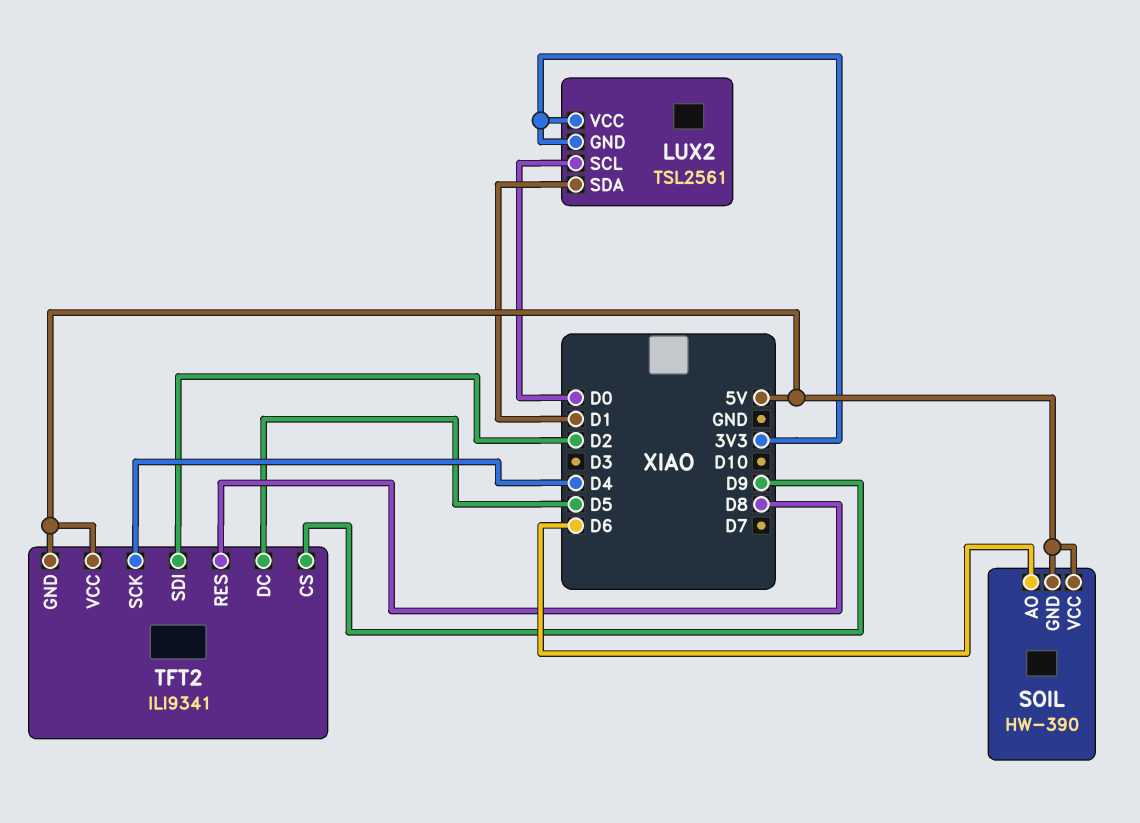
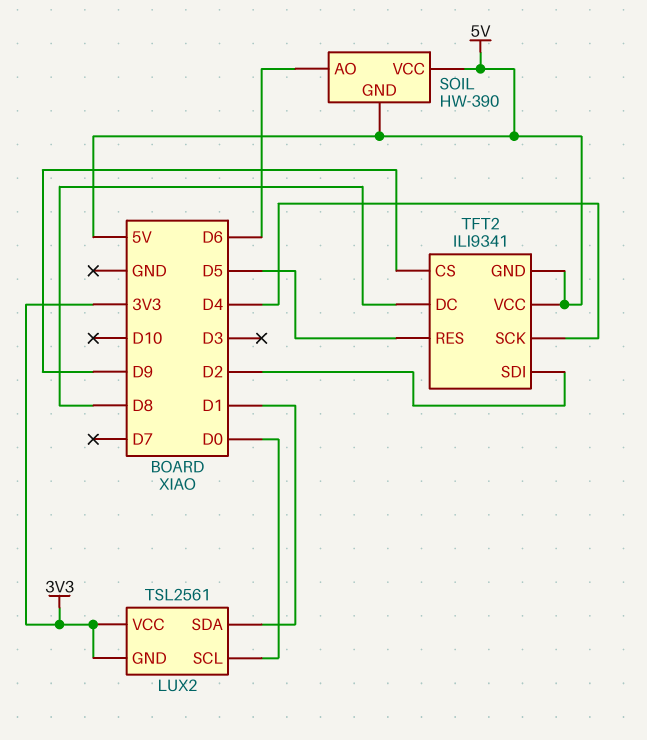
TFT2 pin DC: D5 -> D8
TFT2 pin RES: D8 -> D5

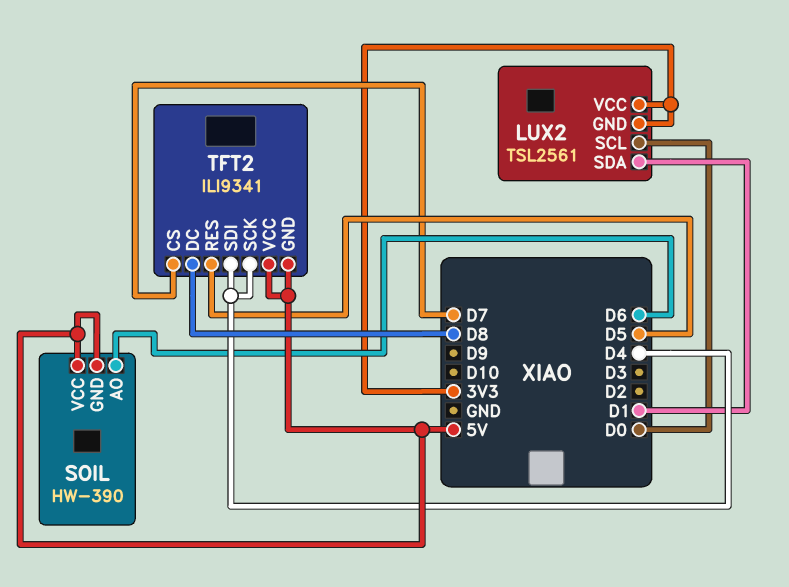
TFT2 pin CS: D9 -> D7
TFT2 pin SDI: D2 -> D4

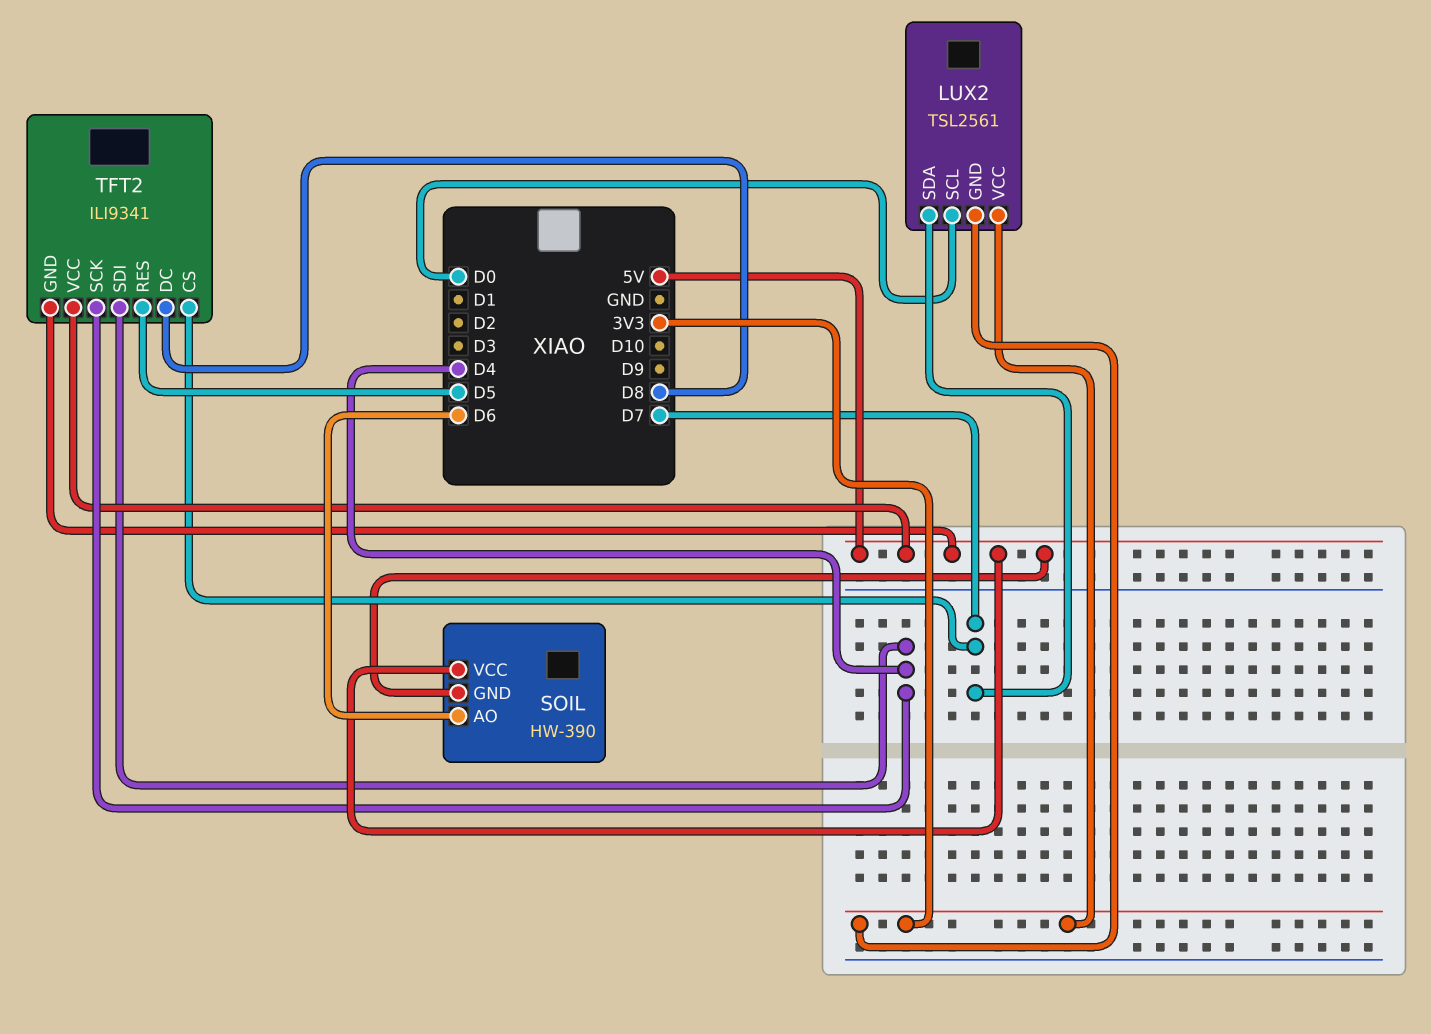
LUX2 pin SDA: D1 -> D7

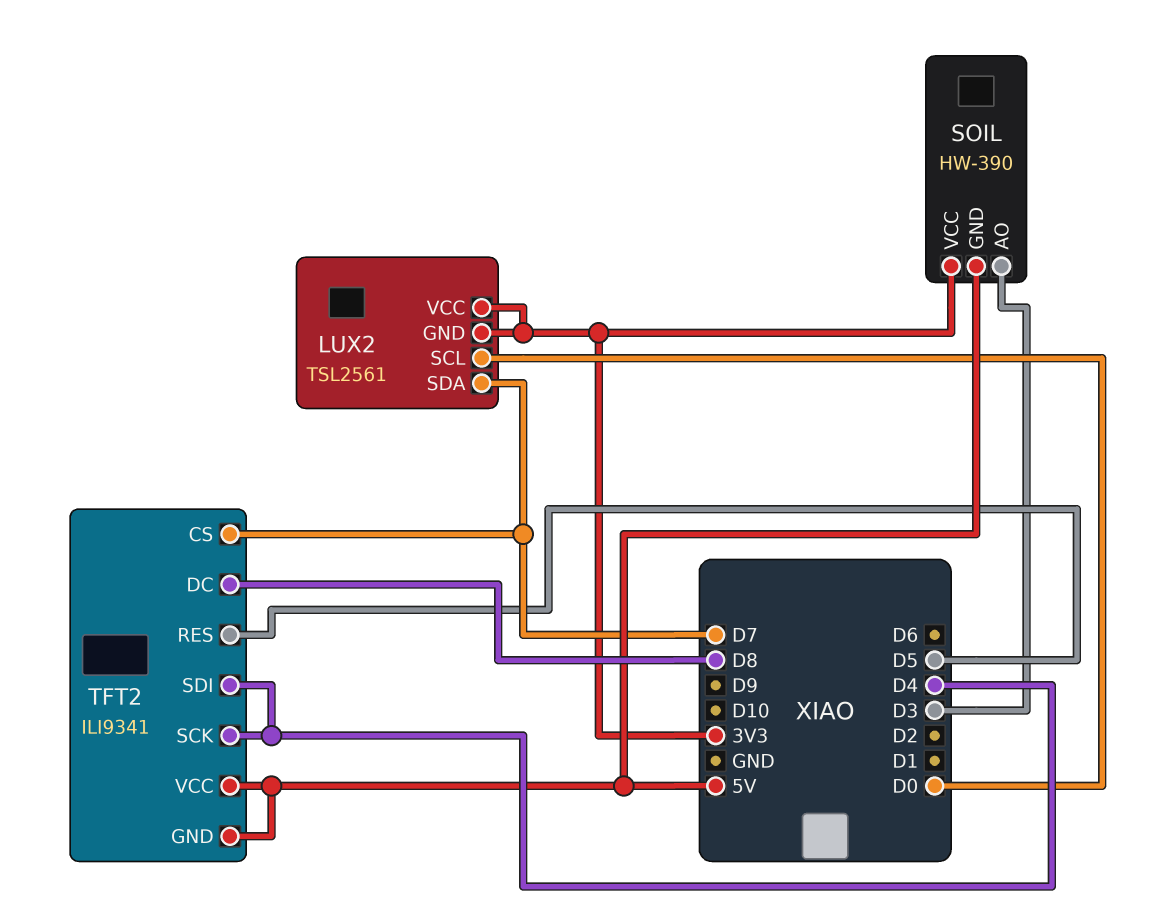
SOIL pin AO: D6 -> D3
SOIL pin VCC: 5V -> 3V3

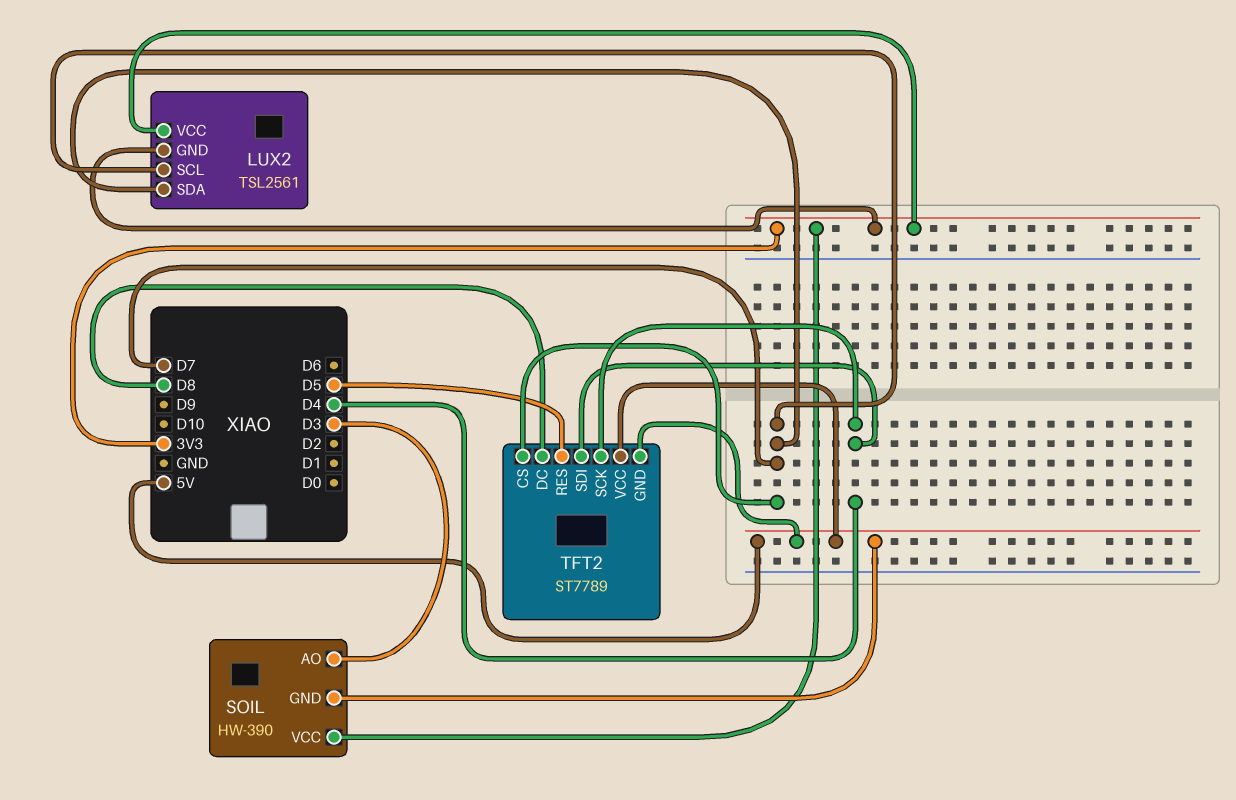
LUX2 pin SCL: D0 -> D7
TFT2: ILI9341 -> ST7789

